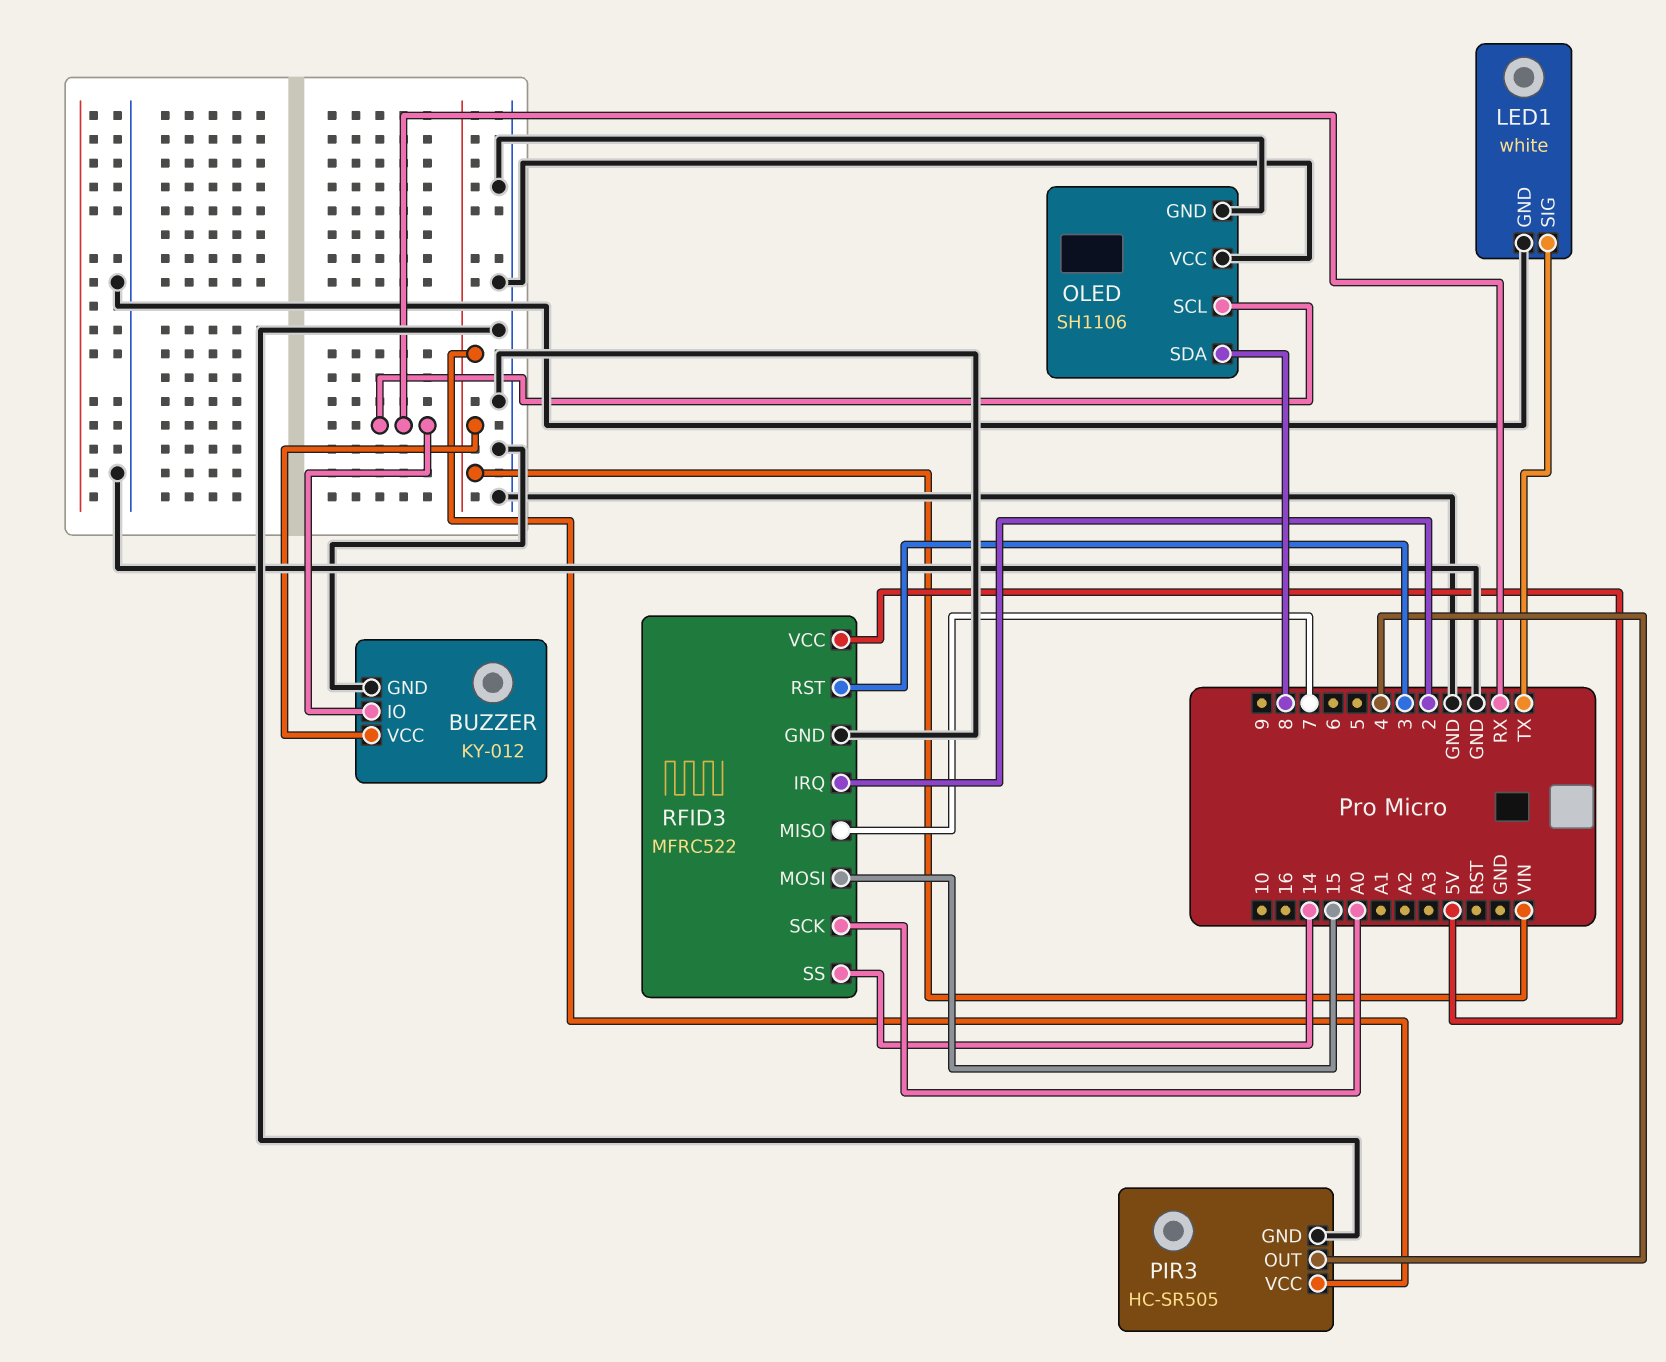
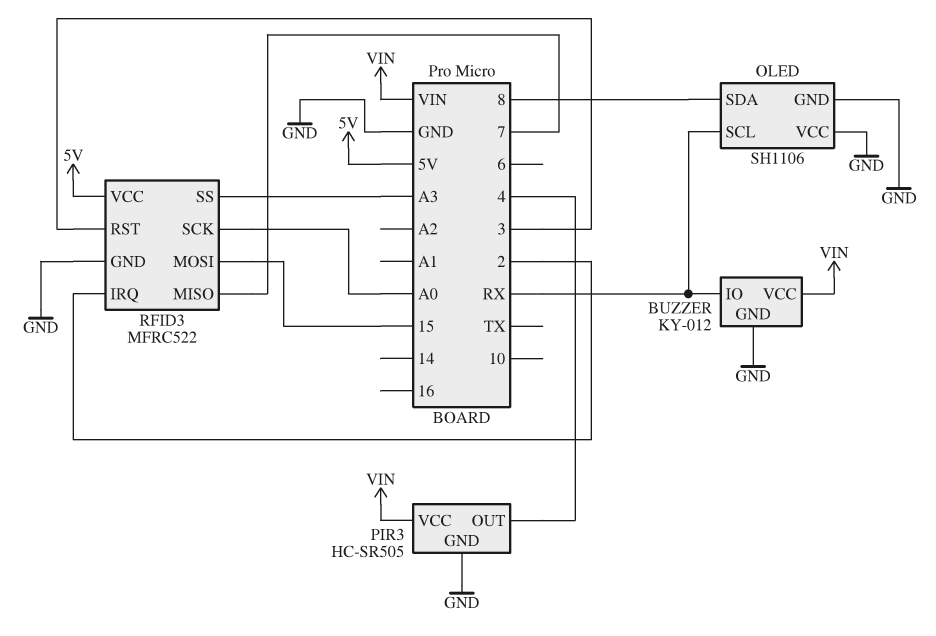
LED1: white -> none
LED1 pin GND: GND -> none
LED1 pin SIG: TX -> none
RFID3 pin SS: 14 -> A3

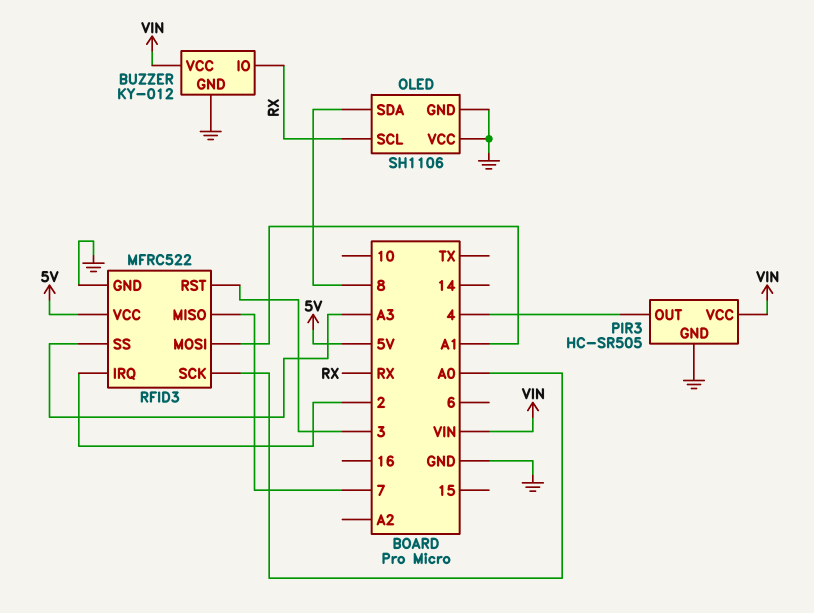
RFID3 pin MOSI: 15 -> A1

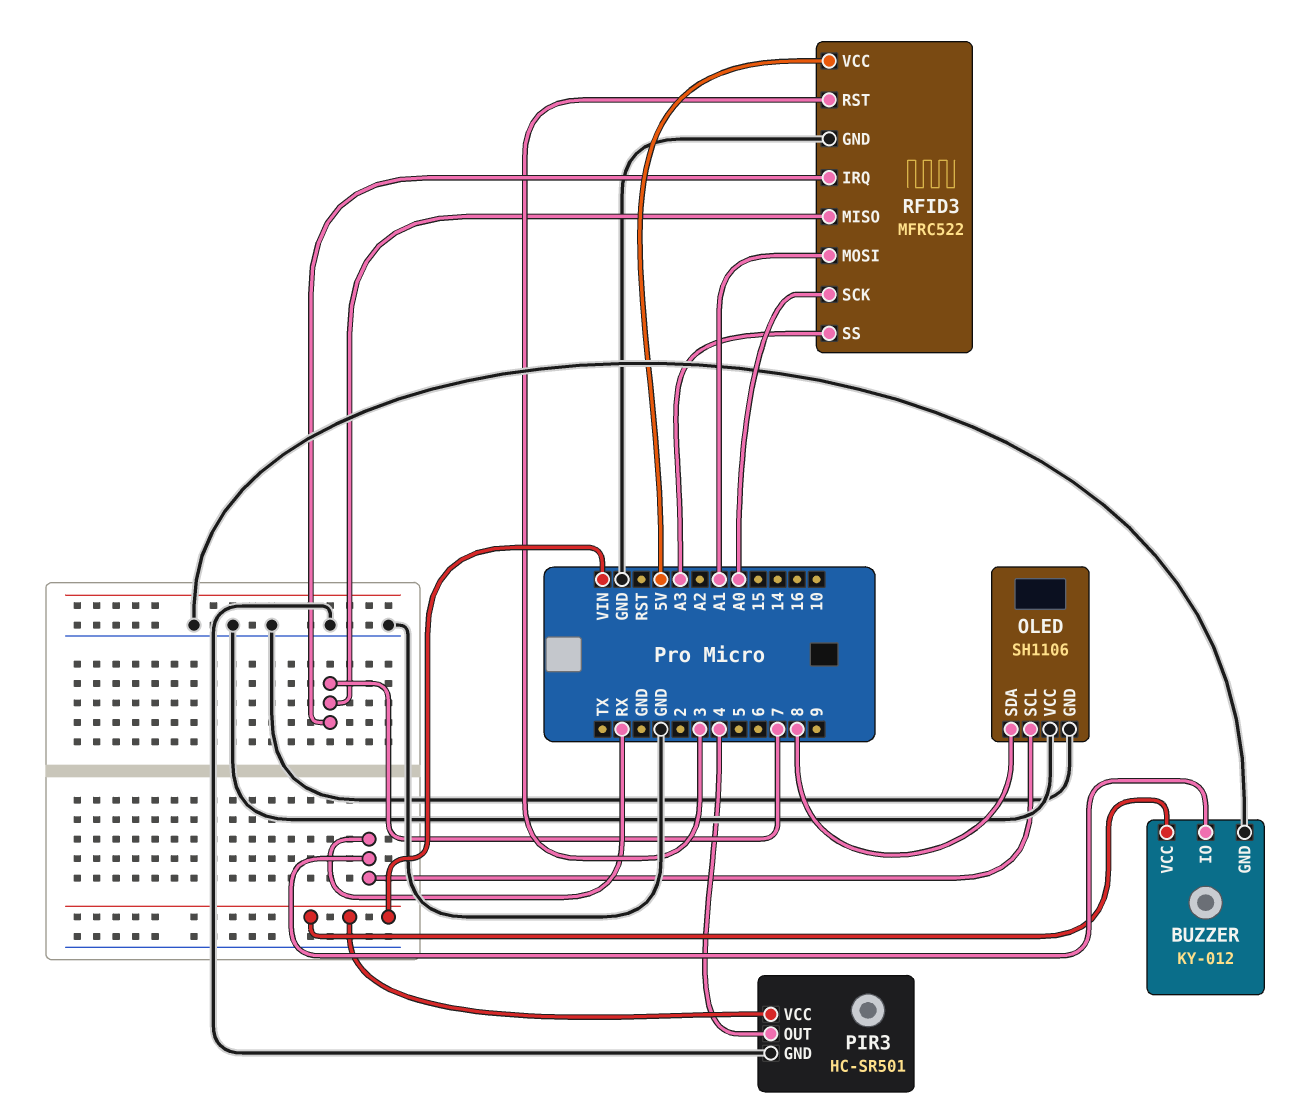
PIR3: HC-SR505 -> HC-SR501
RFID3 pin IRQ: 2 -> 7

